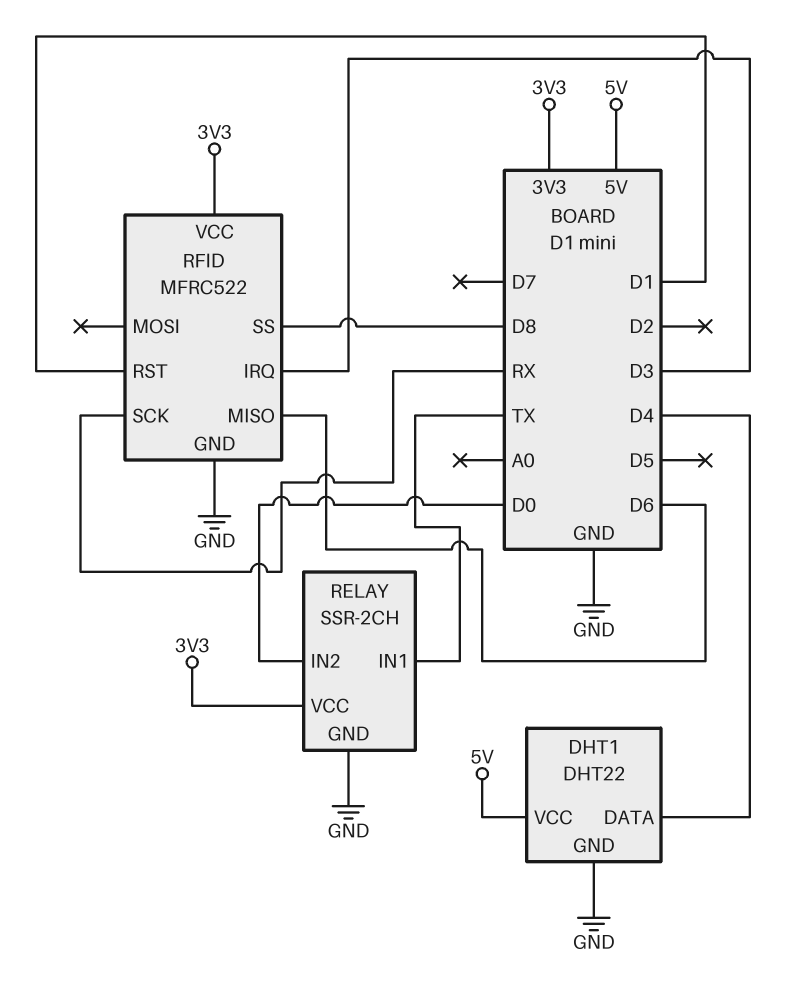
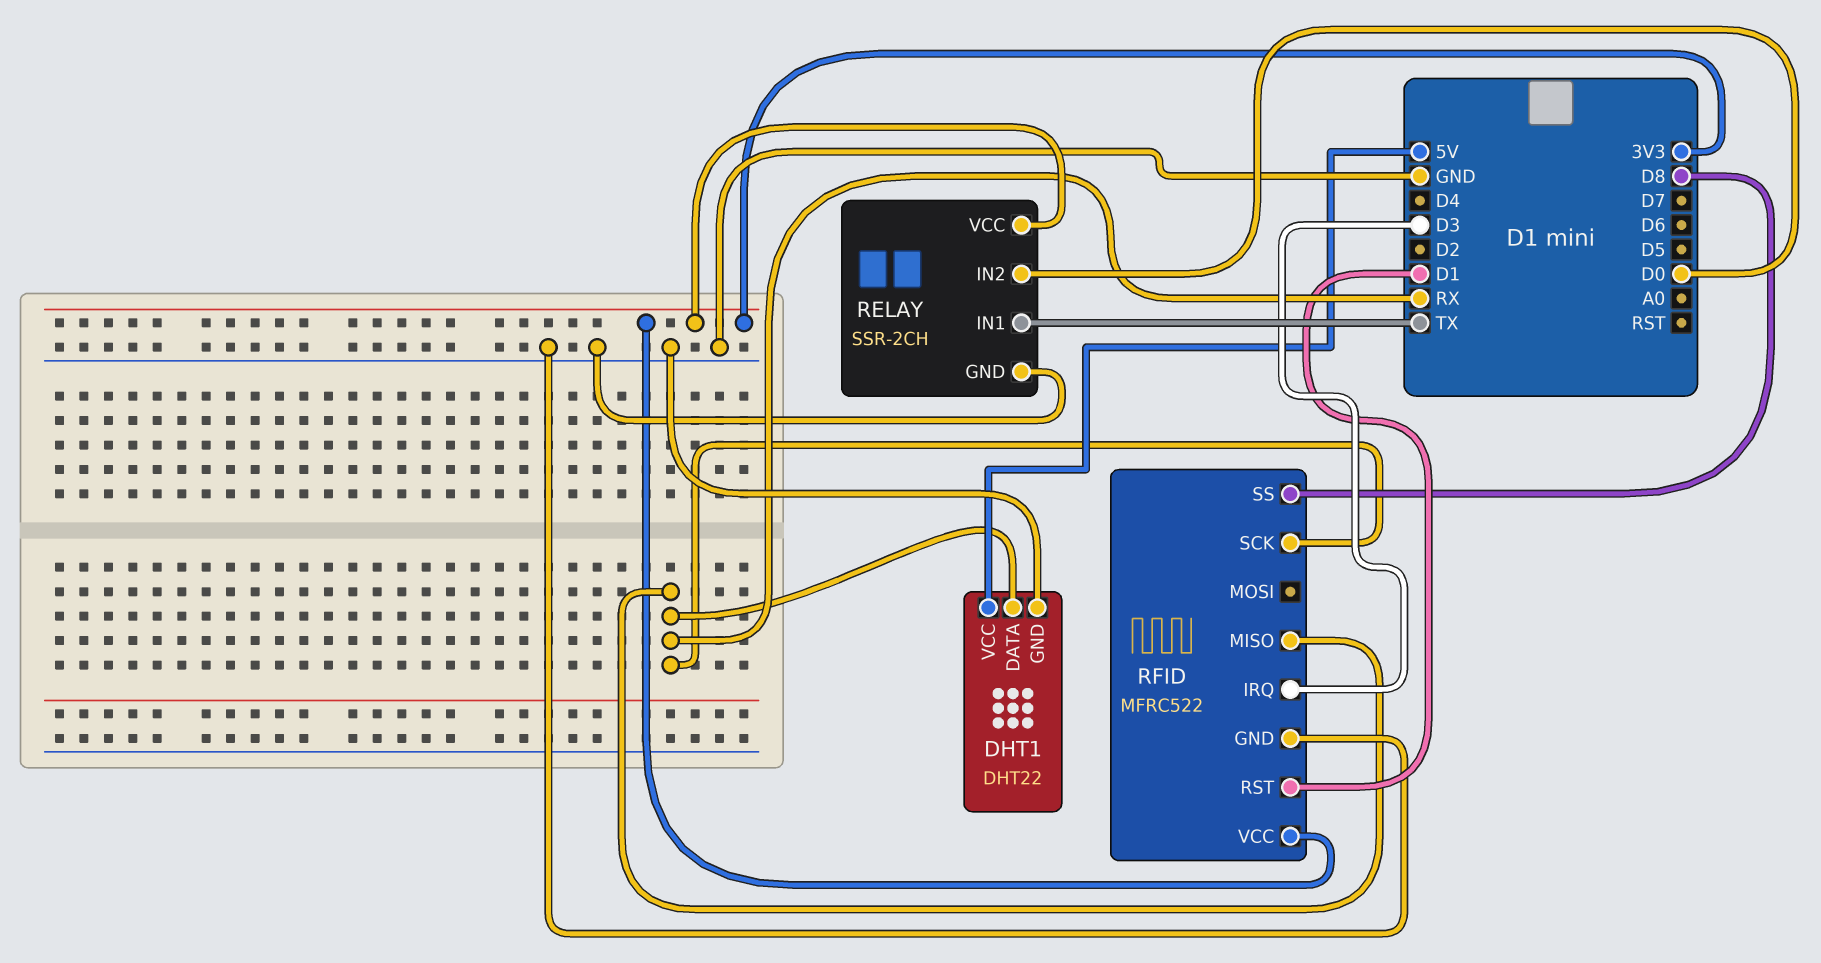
DHT1 pin DATA: D4 -> RX
RFID pin MISO: D6 -> RX

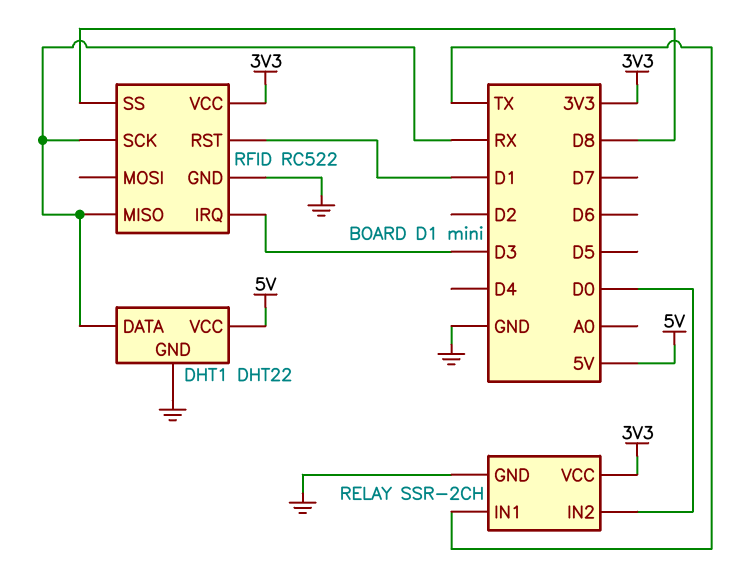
RFID: MFRC522 -> RC522

